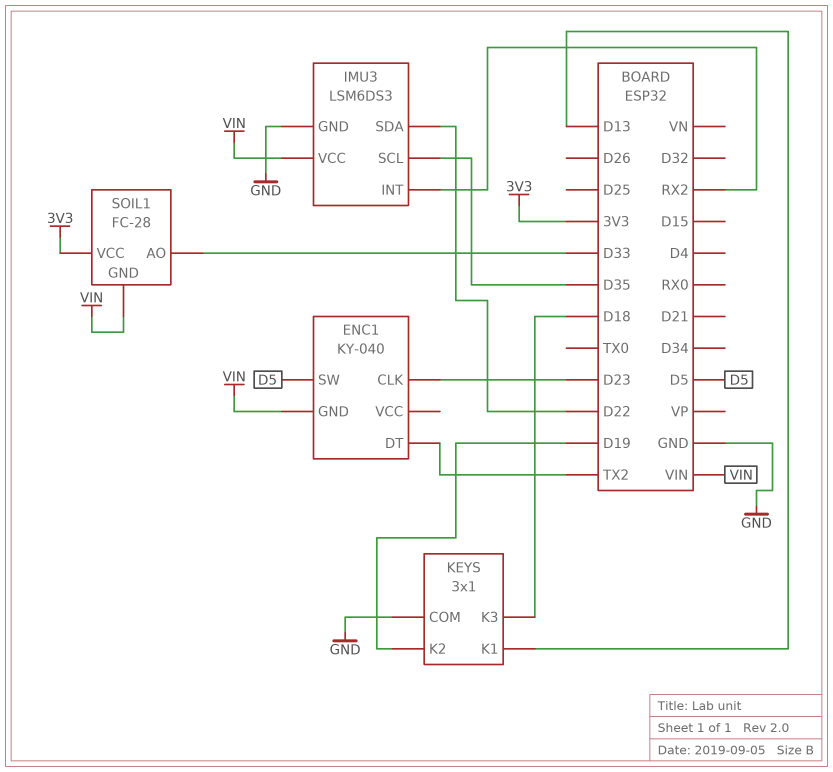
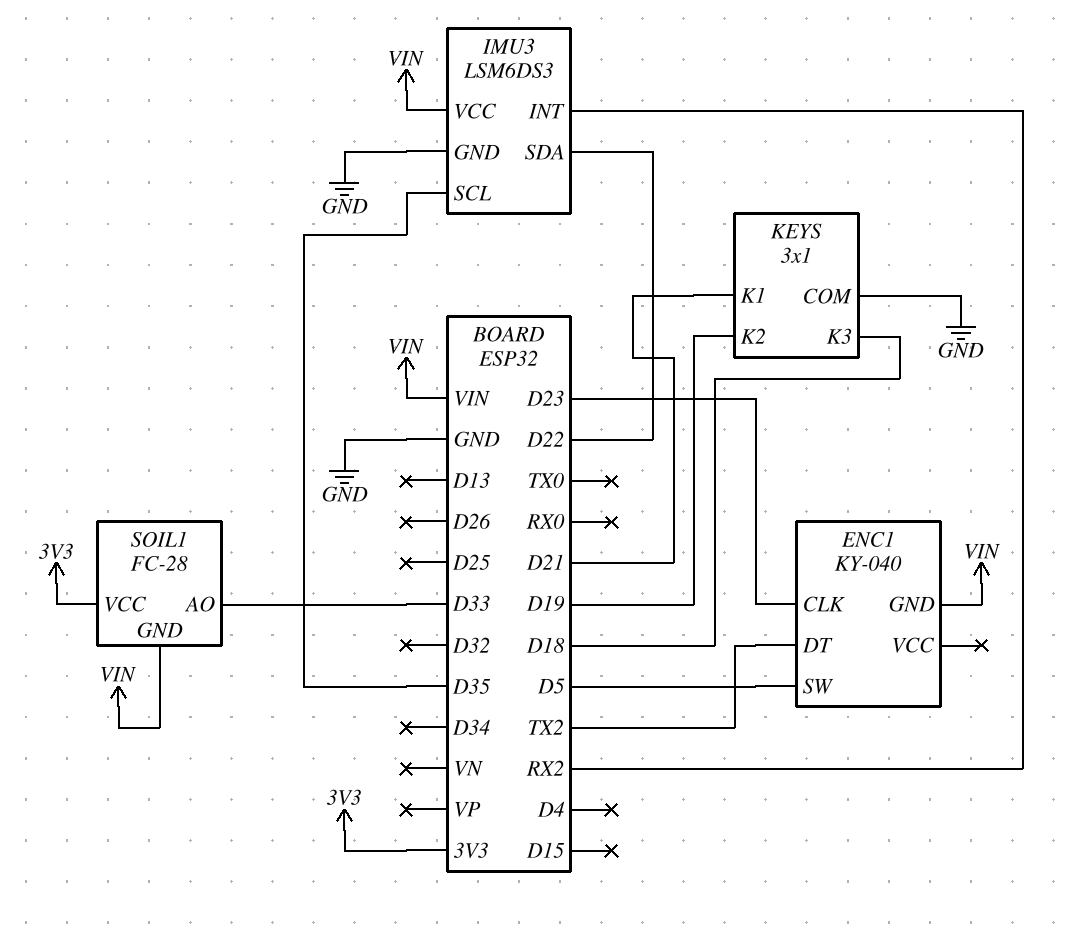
KEYS pin K1: D13 -> D21

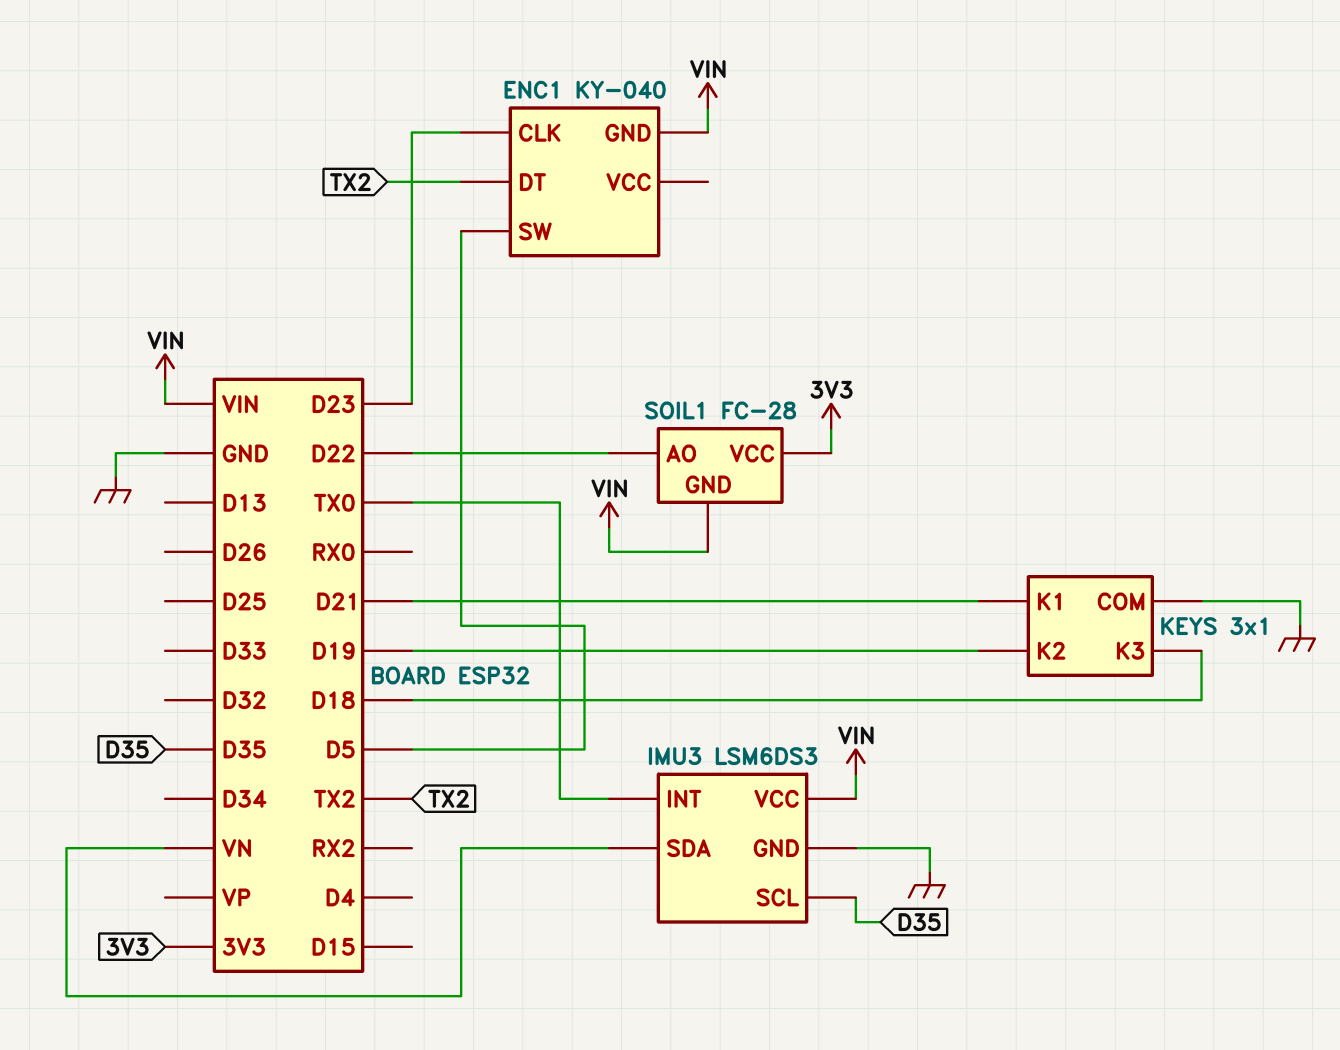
IMU3 pin INT: RX2 -> TX0
IMU3 pin SDA: D22 -> VN
SOIL1 pin AO: D33 -> D22

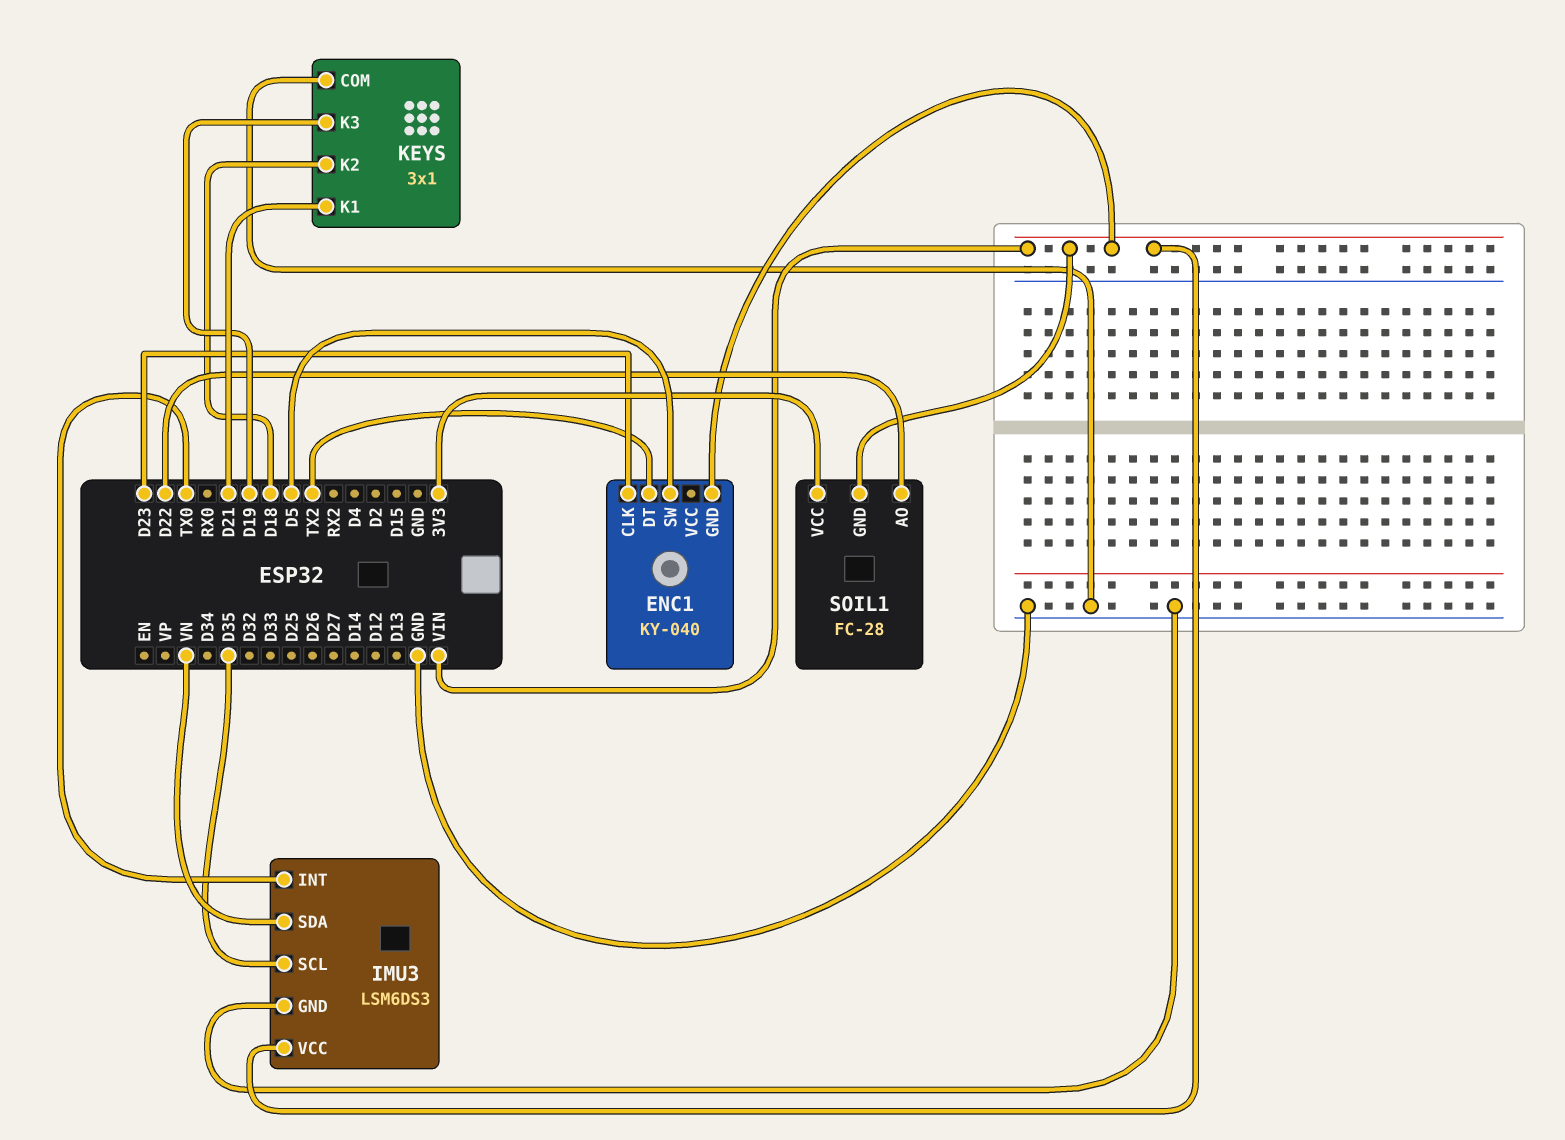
KEYS pin K2: D19 -> D18
KEYS pin K3: D18 -> D19

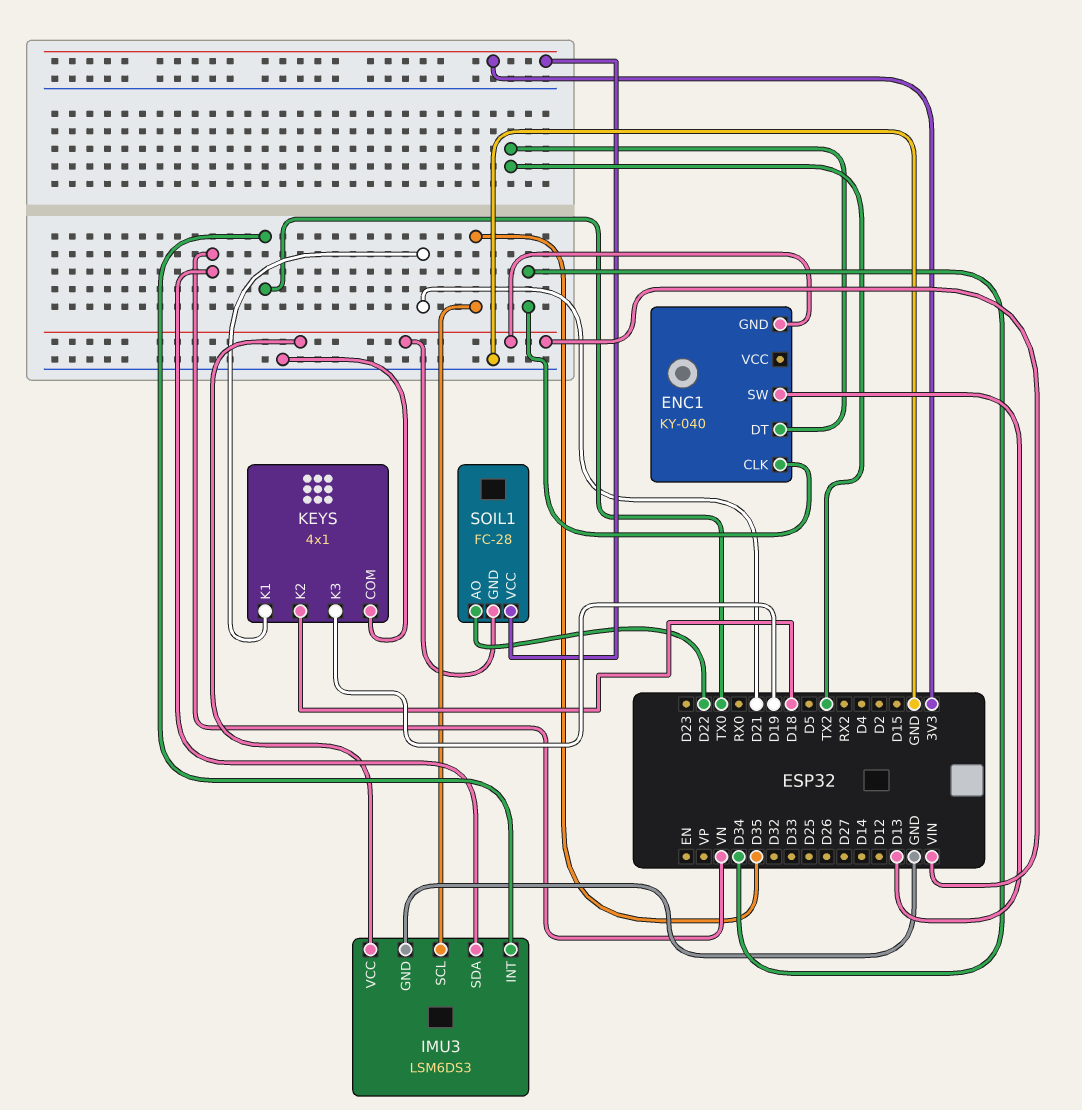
ENC1 pin CLK: D23 -> D34
ENC1 pin SW: D5 -> D13
KEYS: 3x1 -> 4x1

